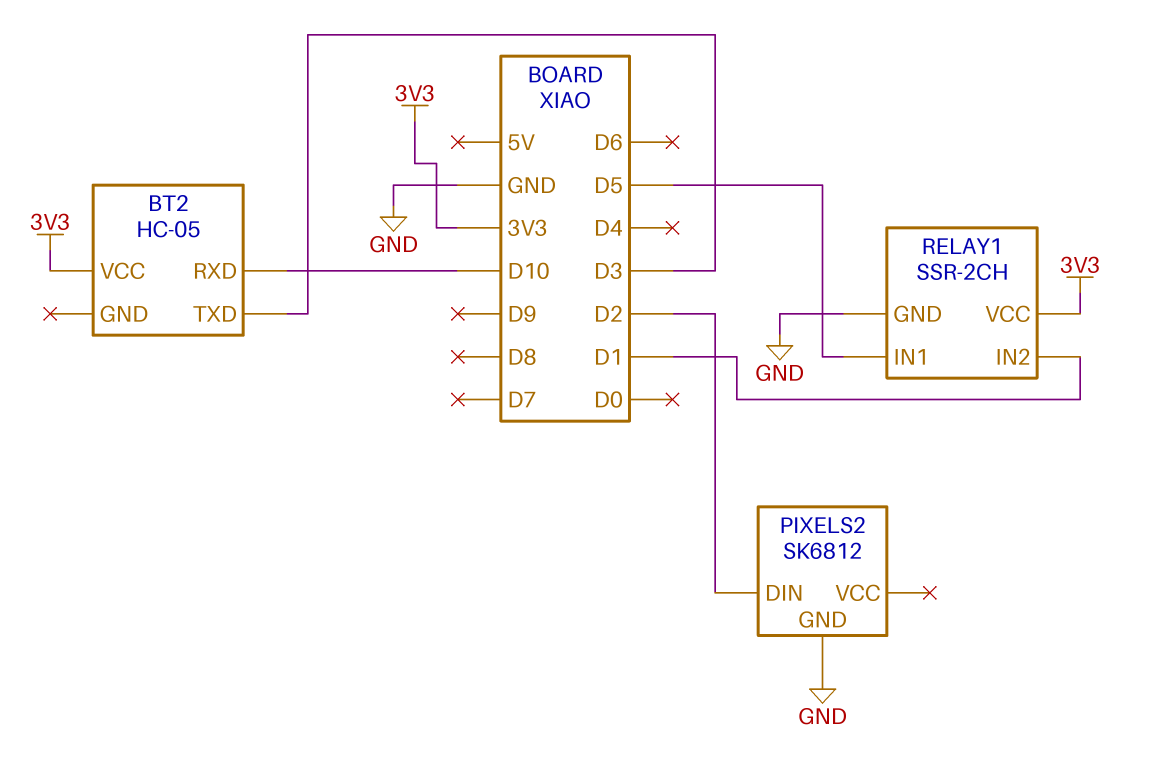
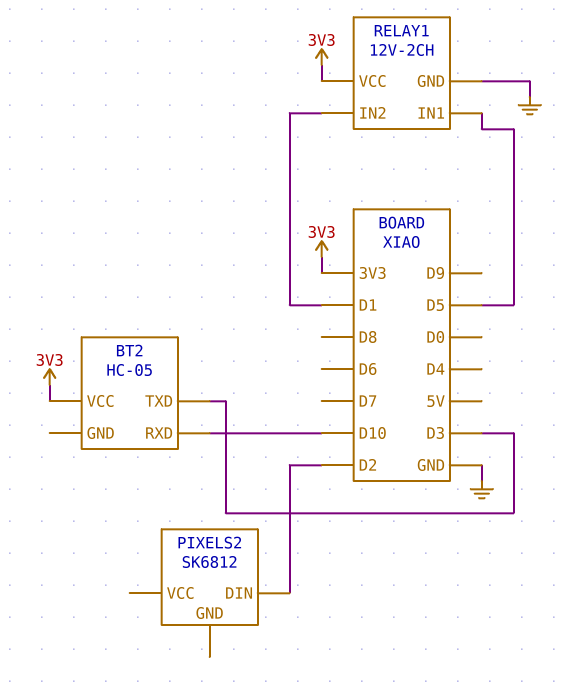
PIXELS2 pin GND: GND -> none
RELAY1: SSR-2CH -> 12V-2CH

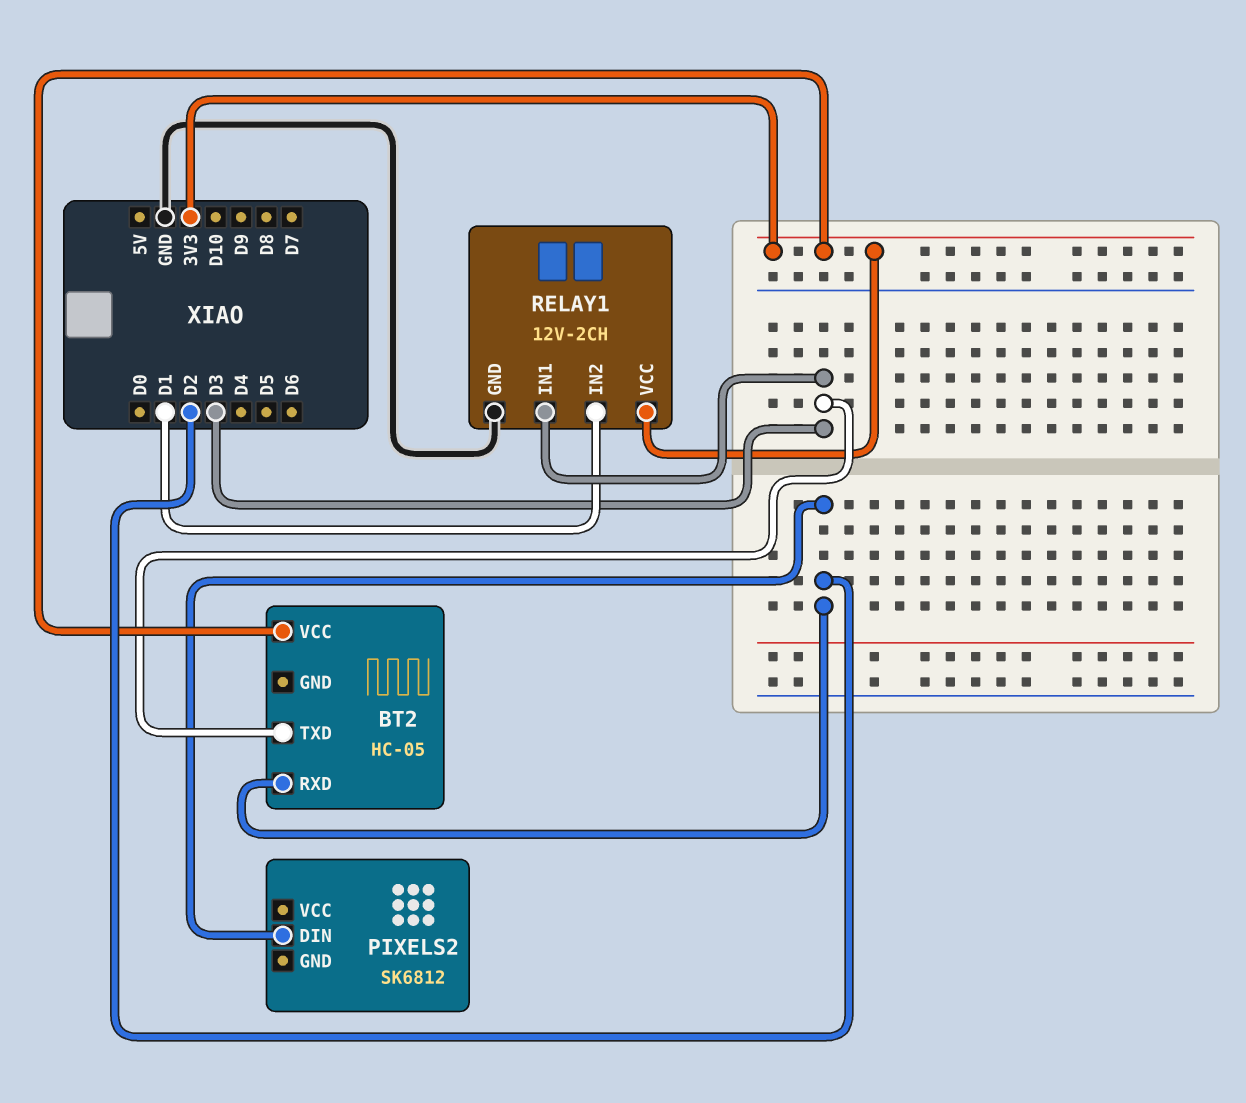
BT2 pin RXD: D10 -> D2
RELAY1 pin IN1: D5 -> D3

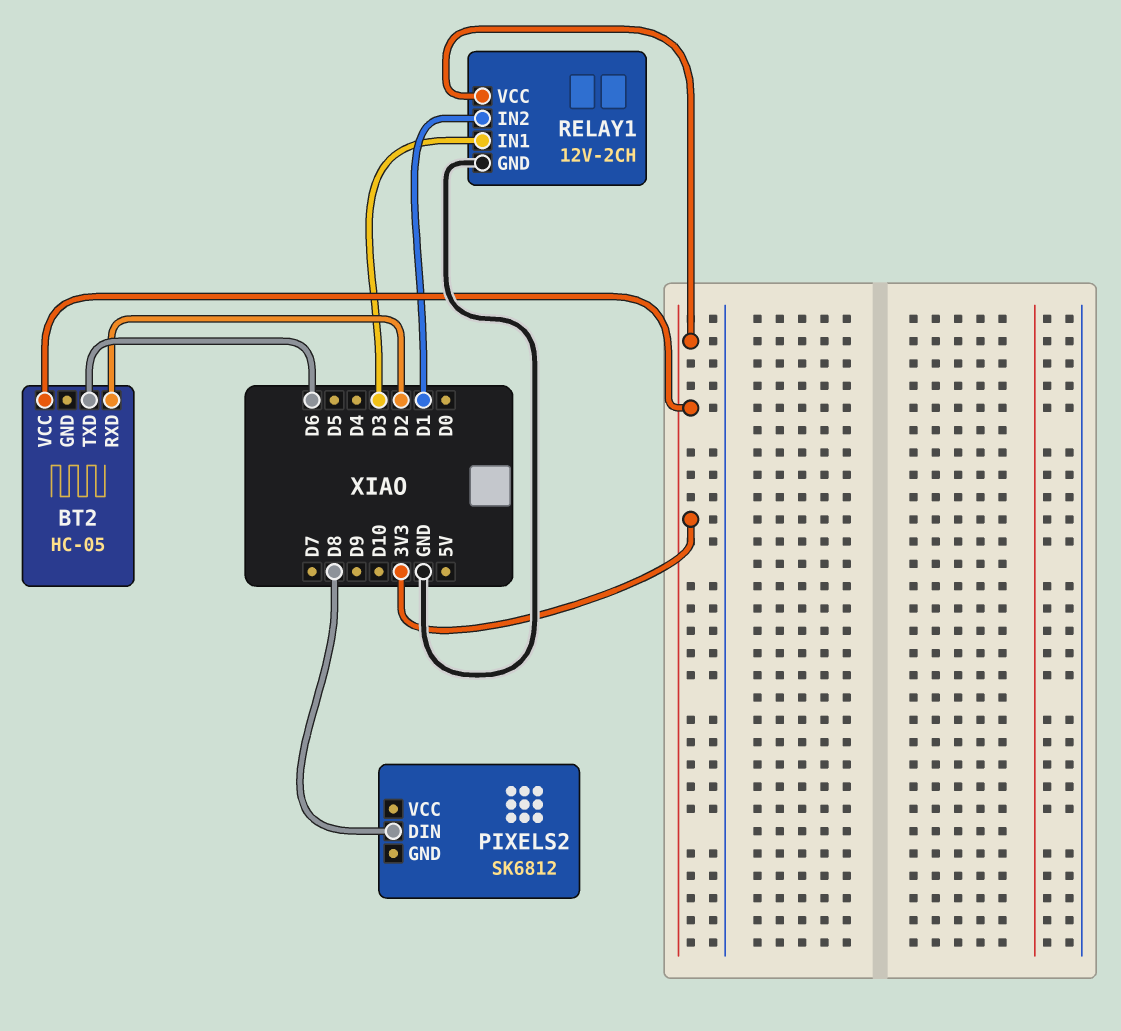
BT2 pin TXD: D3 -> D6
PIXELS2 pin DIN: D2 -> D8

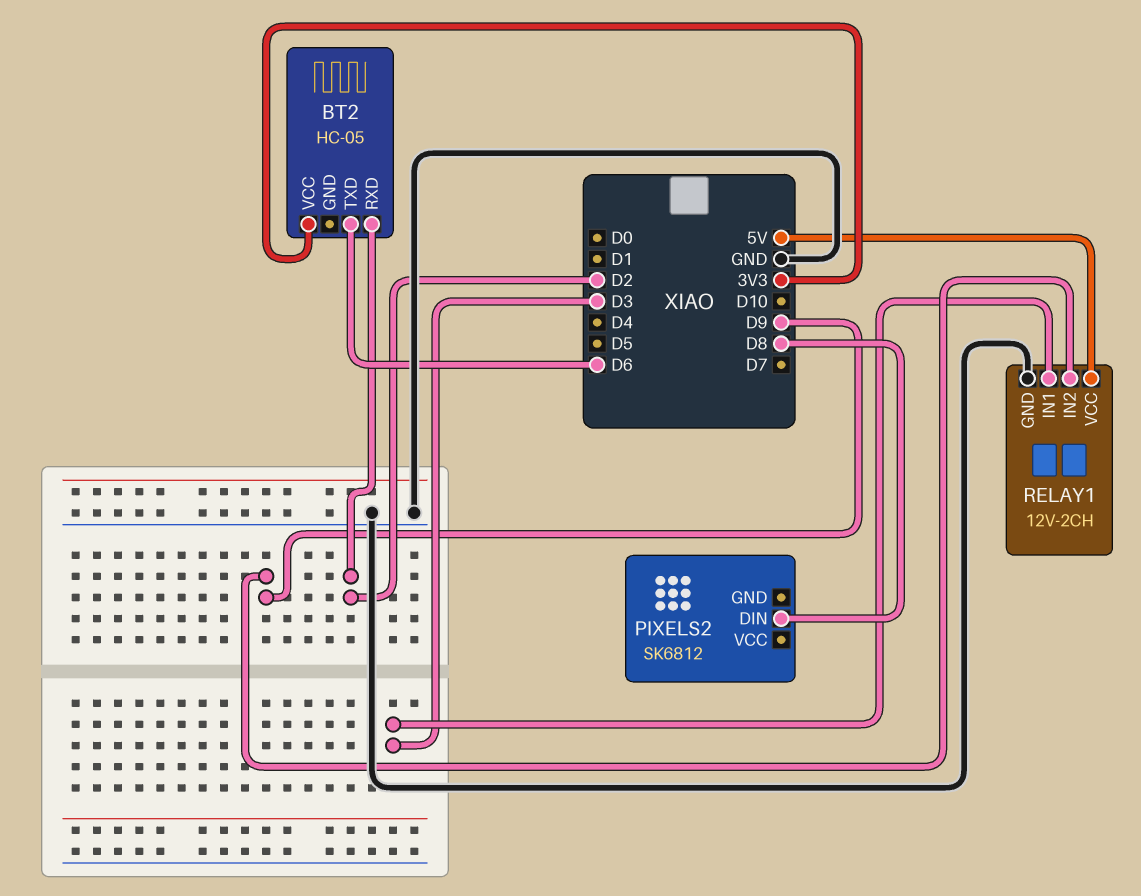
RELAY1 pin IN2: D1 -> D9
RELAY1 pin VCC: 3V3 -> 5V

